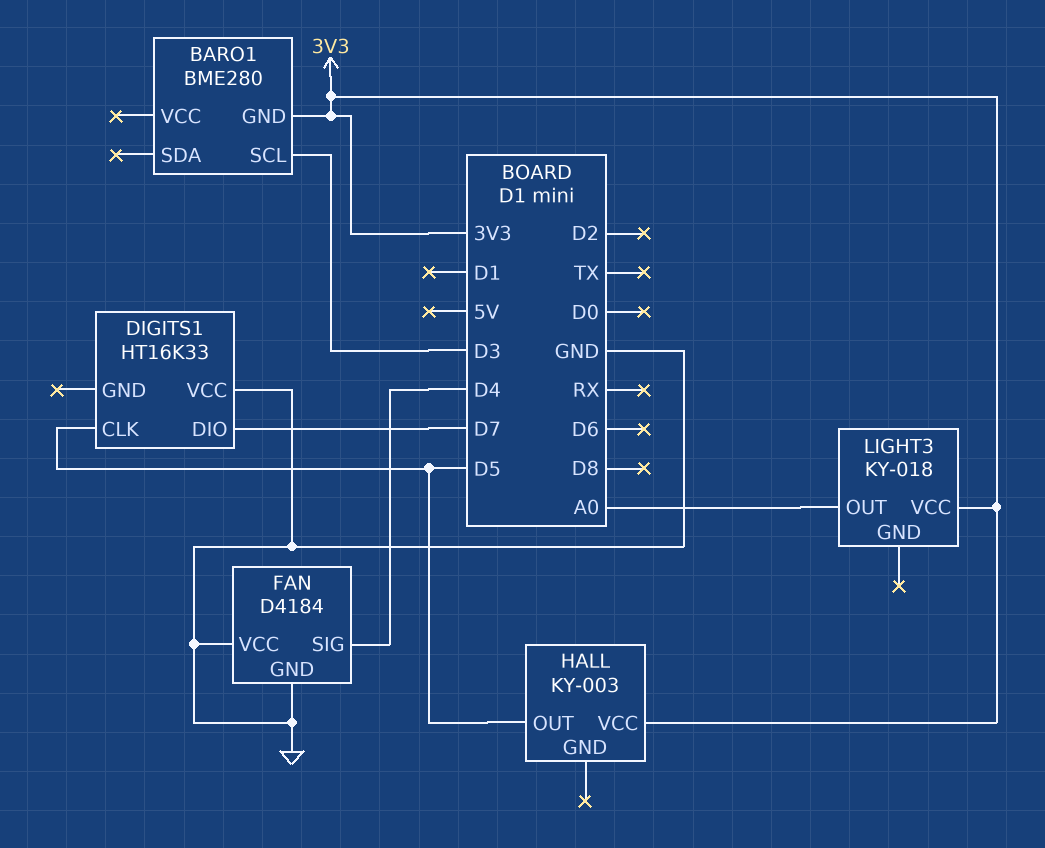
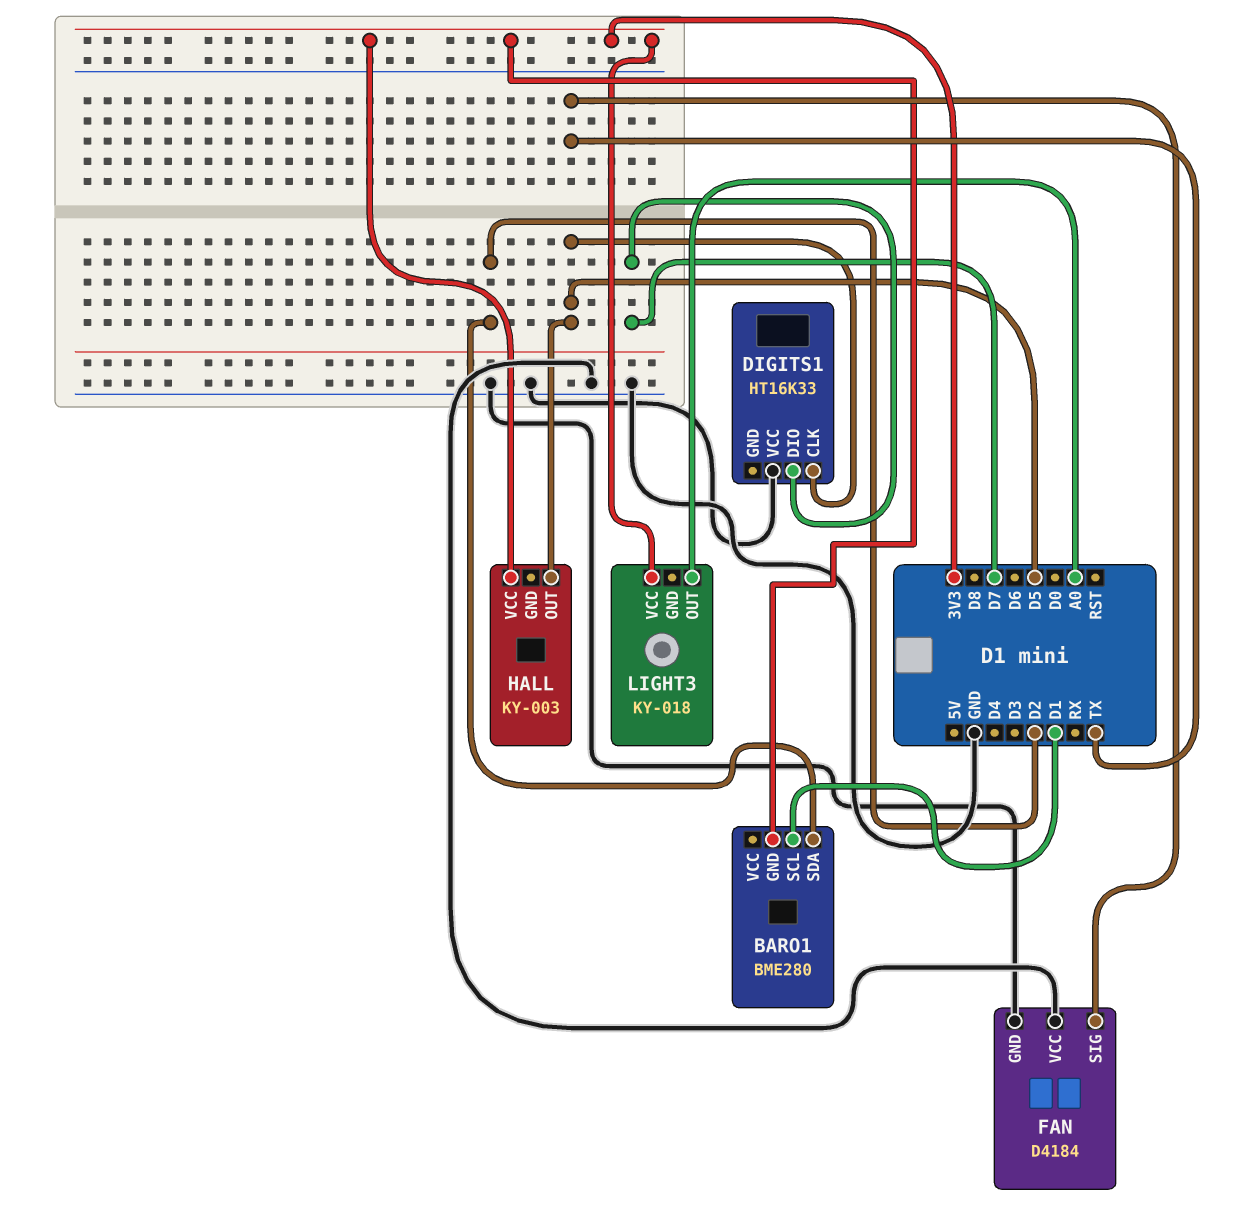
BARO1 pin SCL: D3 -> D1
BARO1 pin SDA: none -> D2
FAN pin SIG: D4 -> TX

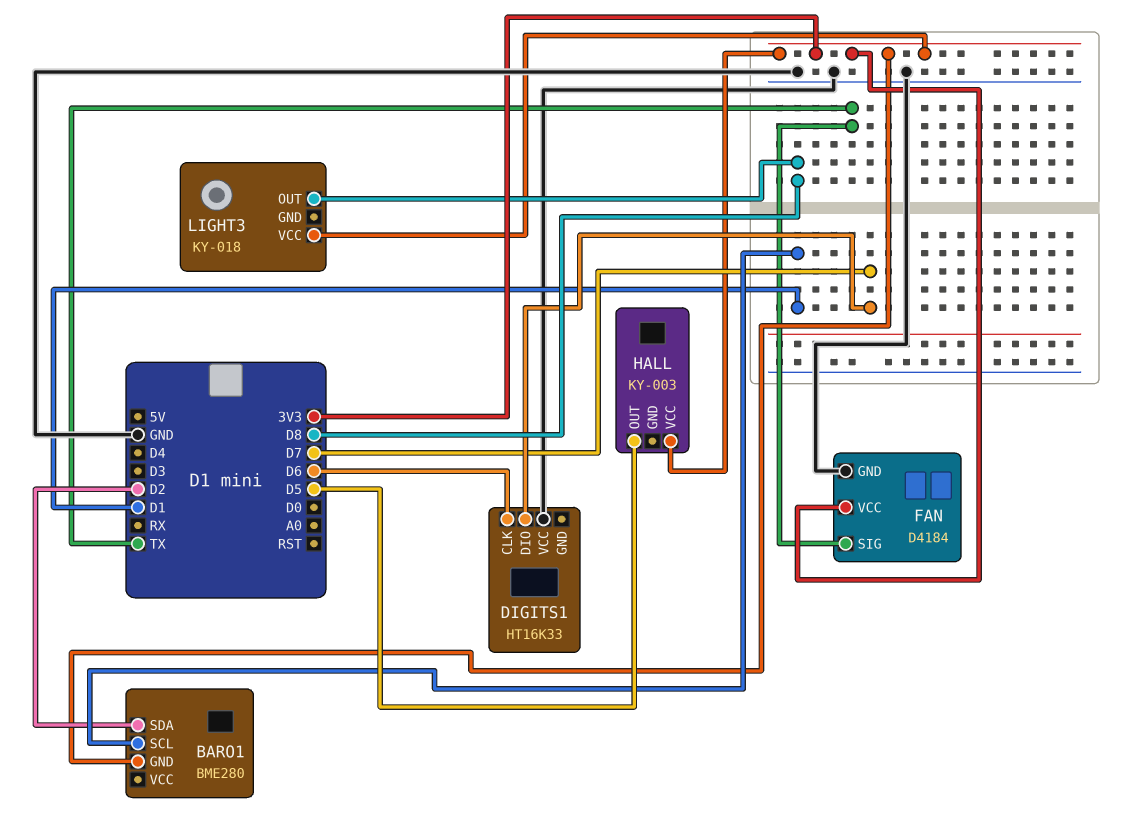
DIGITS1 pin CLK: D5 -> D6
FAN pin VCC: GND -> 3V3
LIGHT3 pin OUT: A0 -> D8

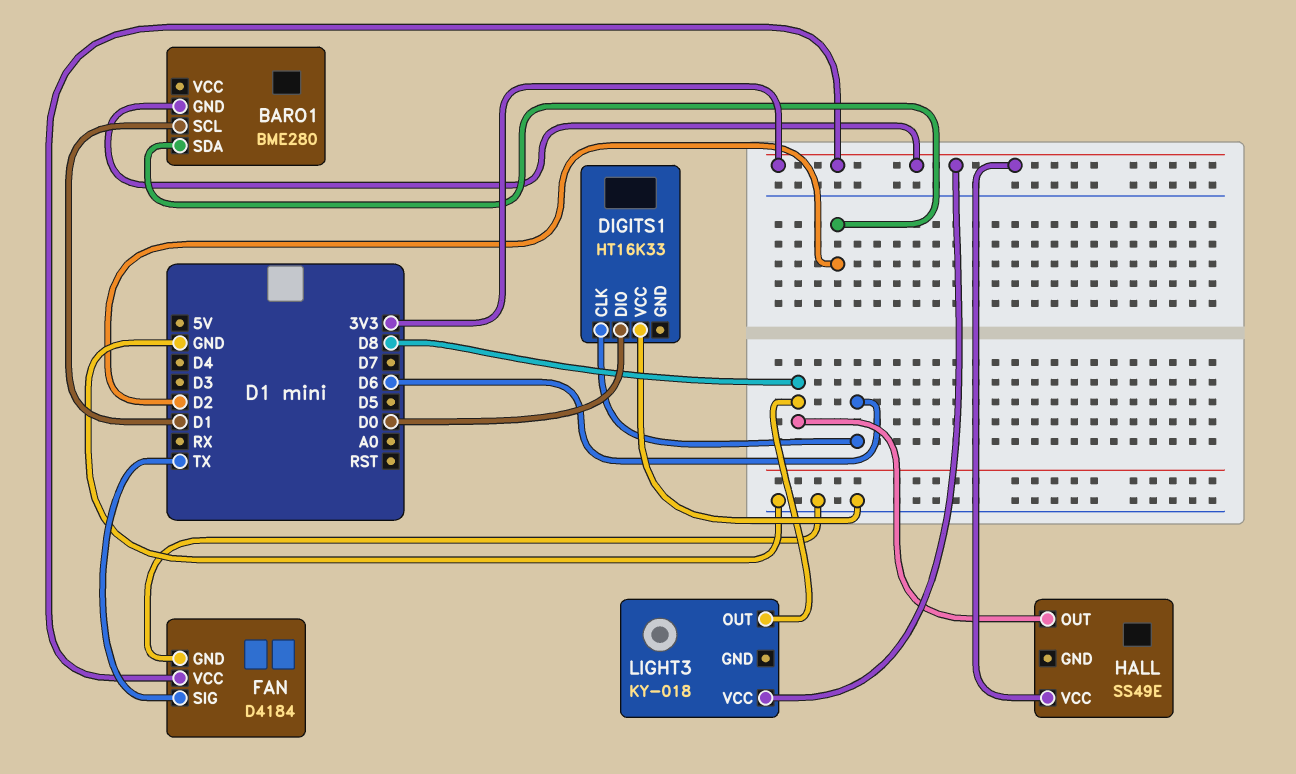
DIGITS1 pin DIO: D7 -> D0
HALL: KY-003 -> SS49E
HALL pin OUT: D5 -> D8

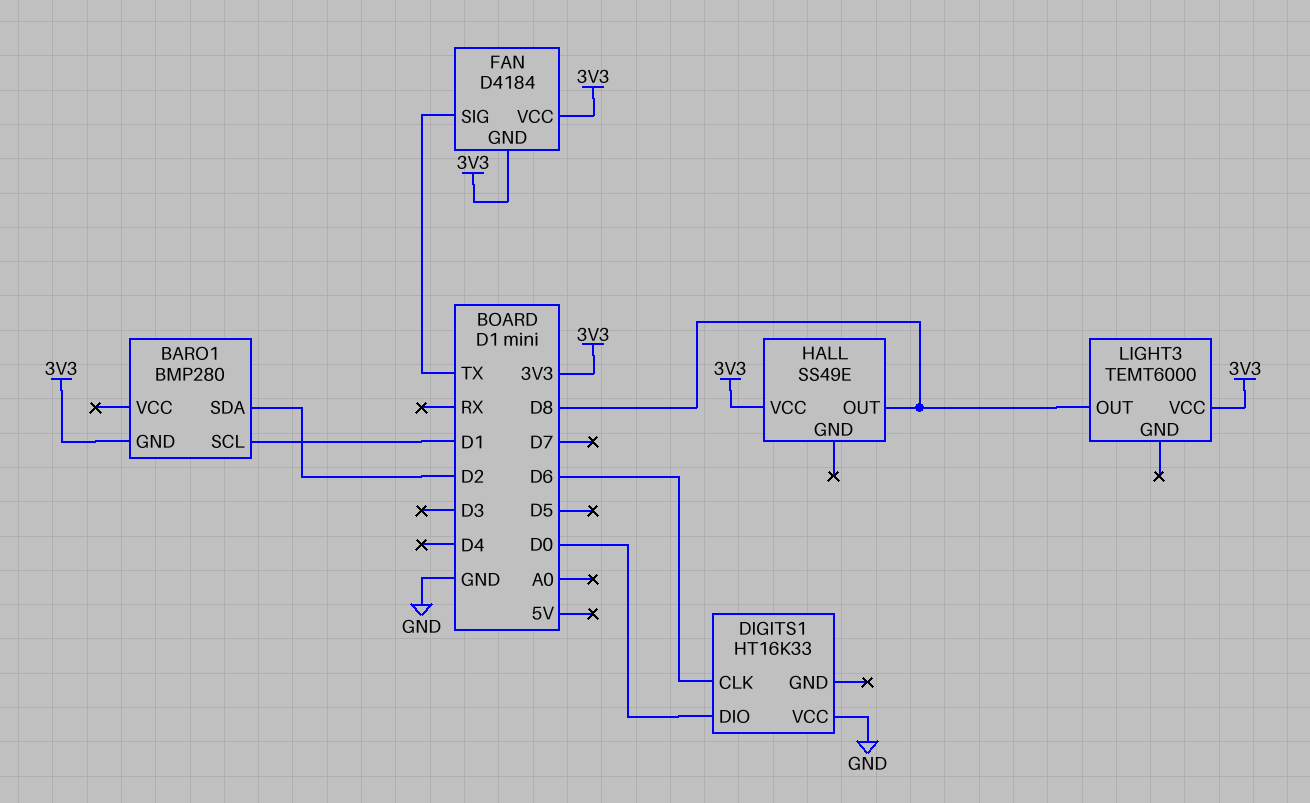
BARO1: BME280 -> BMP280
FAN pin GND: GND -> 3V3
LIGHT3: KY-018 -> TEMT6000

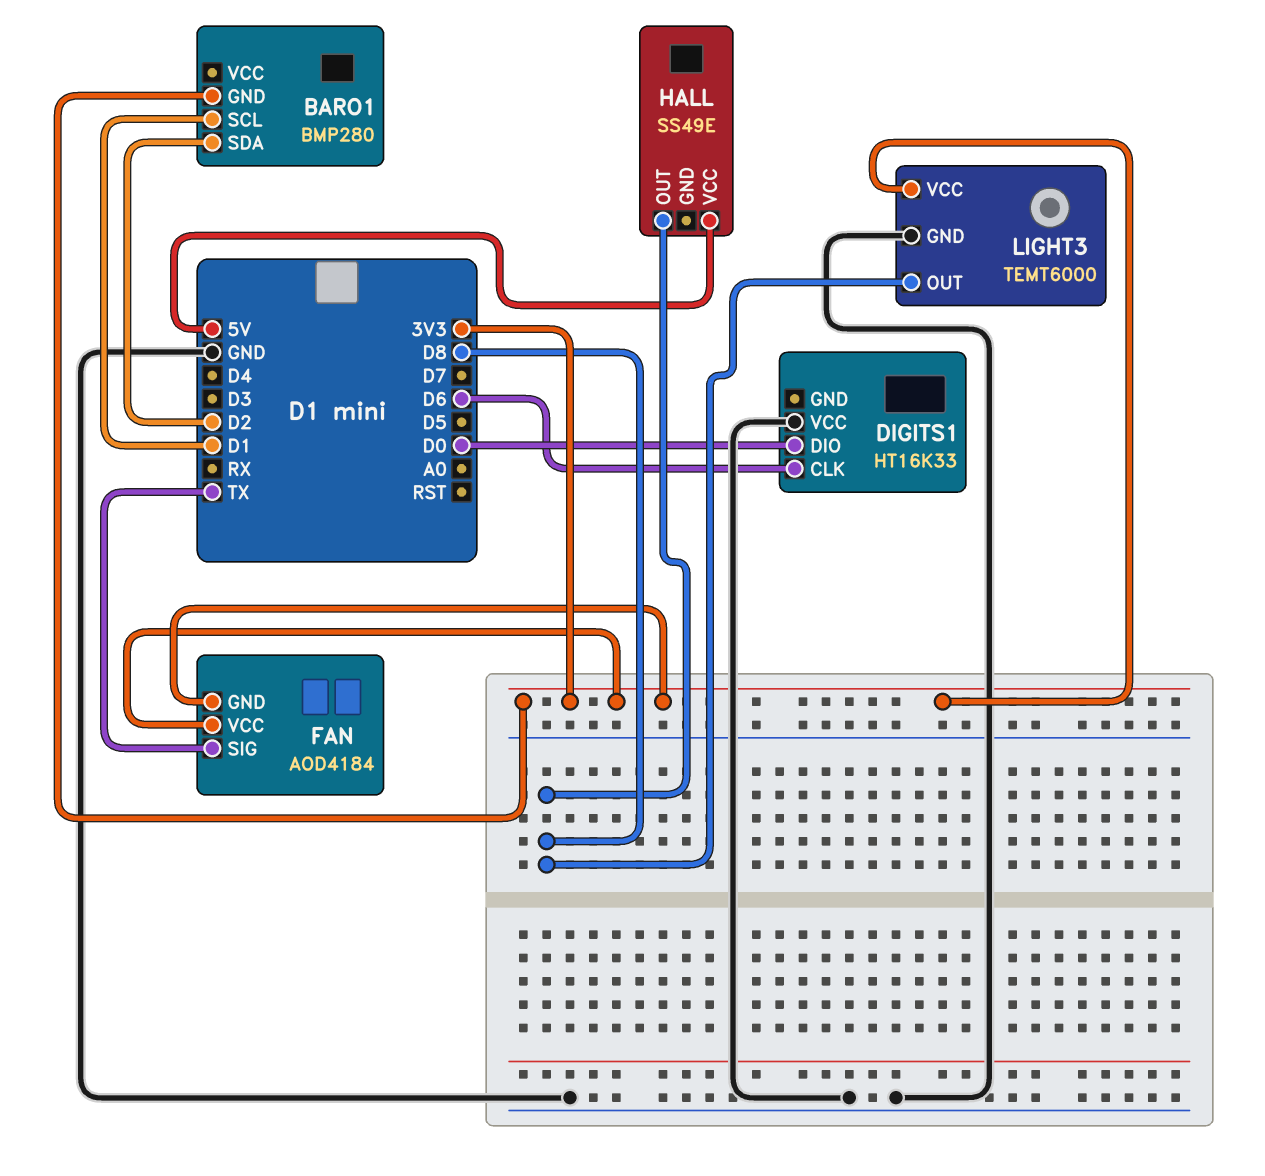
FAN: D4184 -> AOD4184
HALL pin VCC: 3V3 -> 5V
LIGHT3 pin GND: none -> GND

